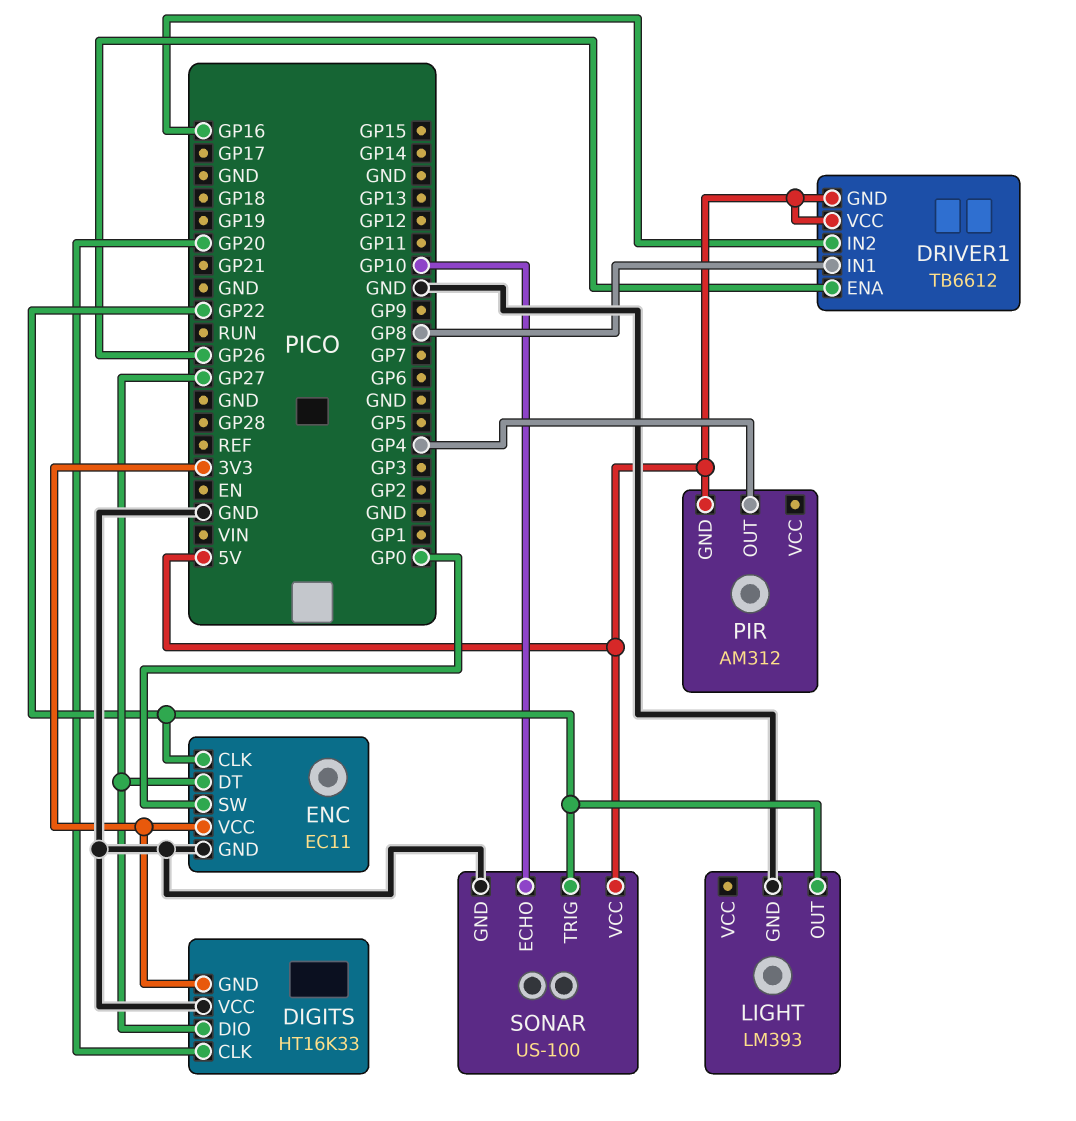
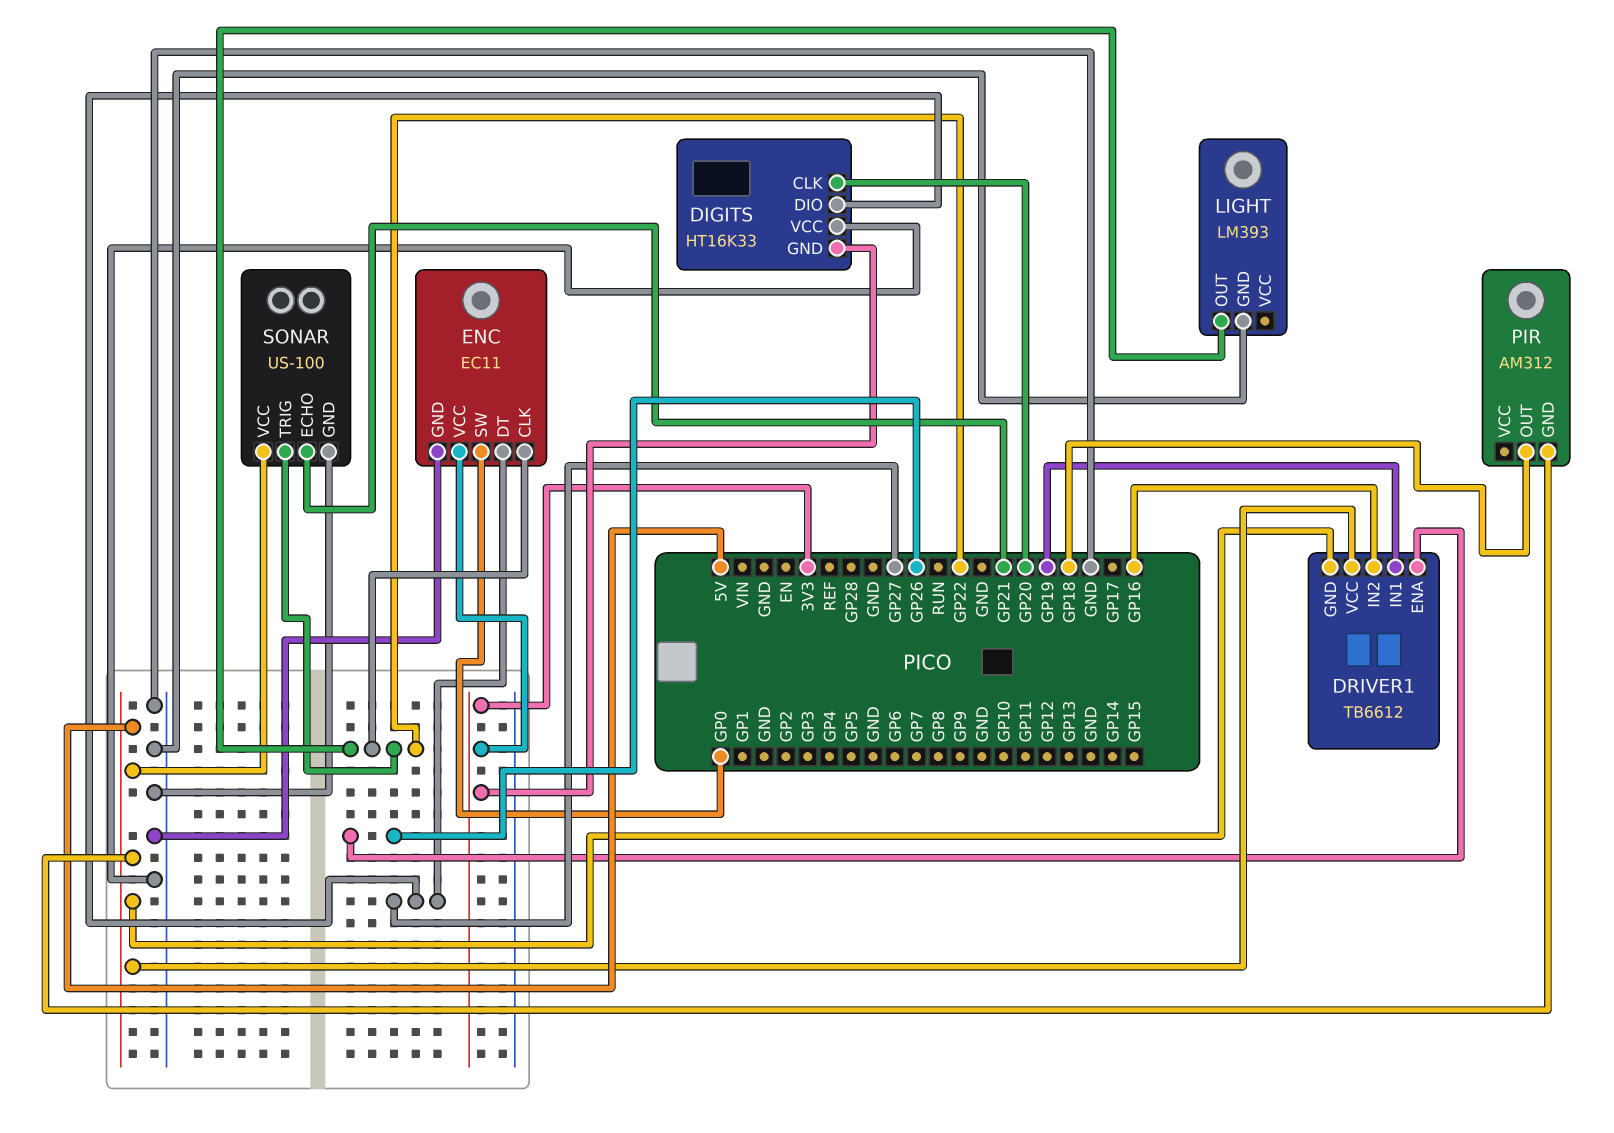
DRIVER1 pin IN1: GP8 -> GP19
PIR pin OUT: GP4 -> GP18
SONAR pin ECHO: GP10 -> GP21

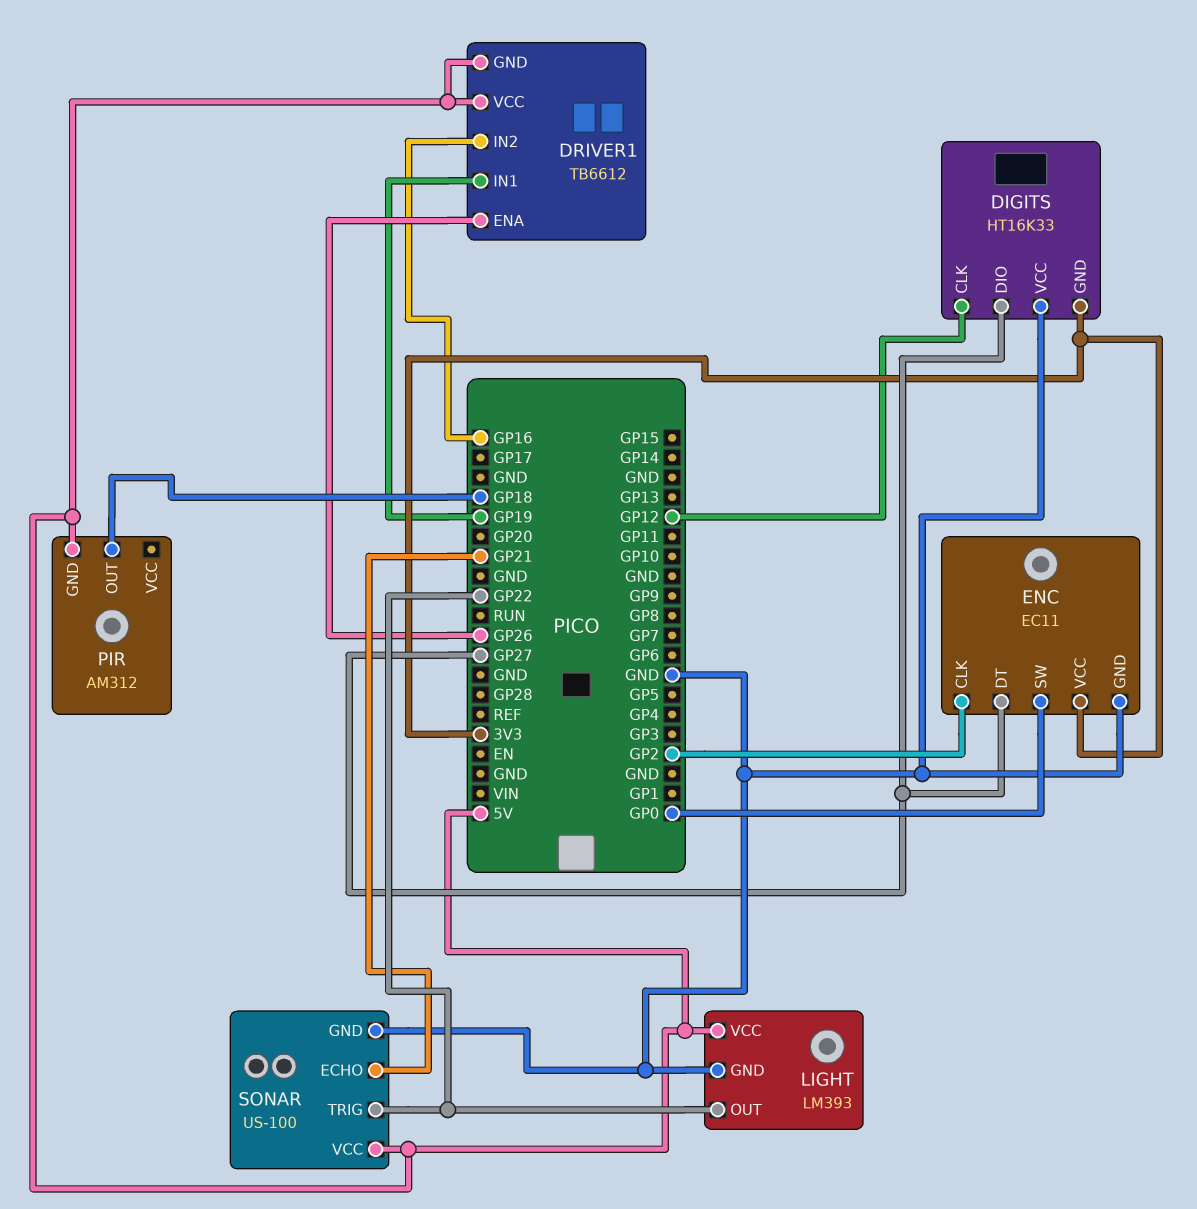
DIGITS pin CLK: GP20 -> GP12
ENC pin CLK: GP22 -> GP2
LIGHT pin VCC: none -> 5V

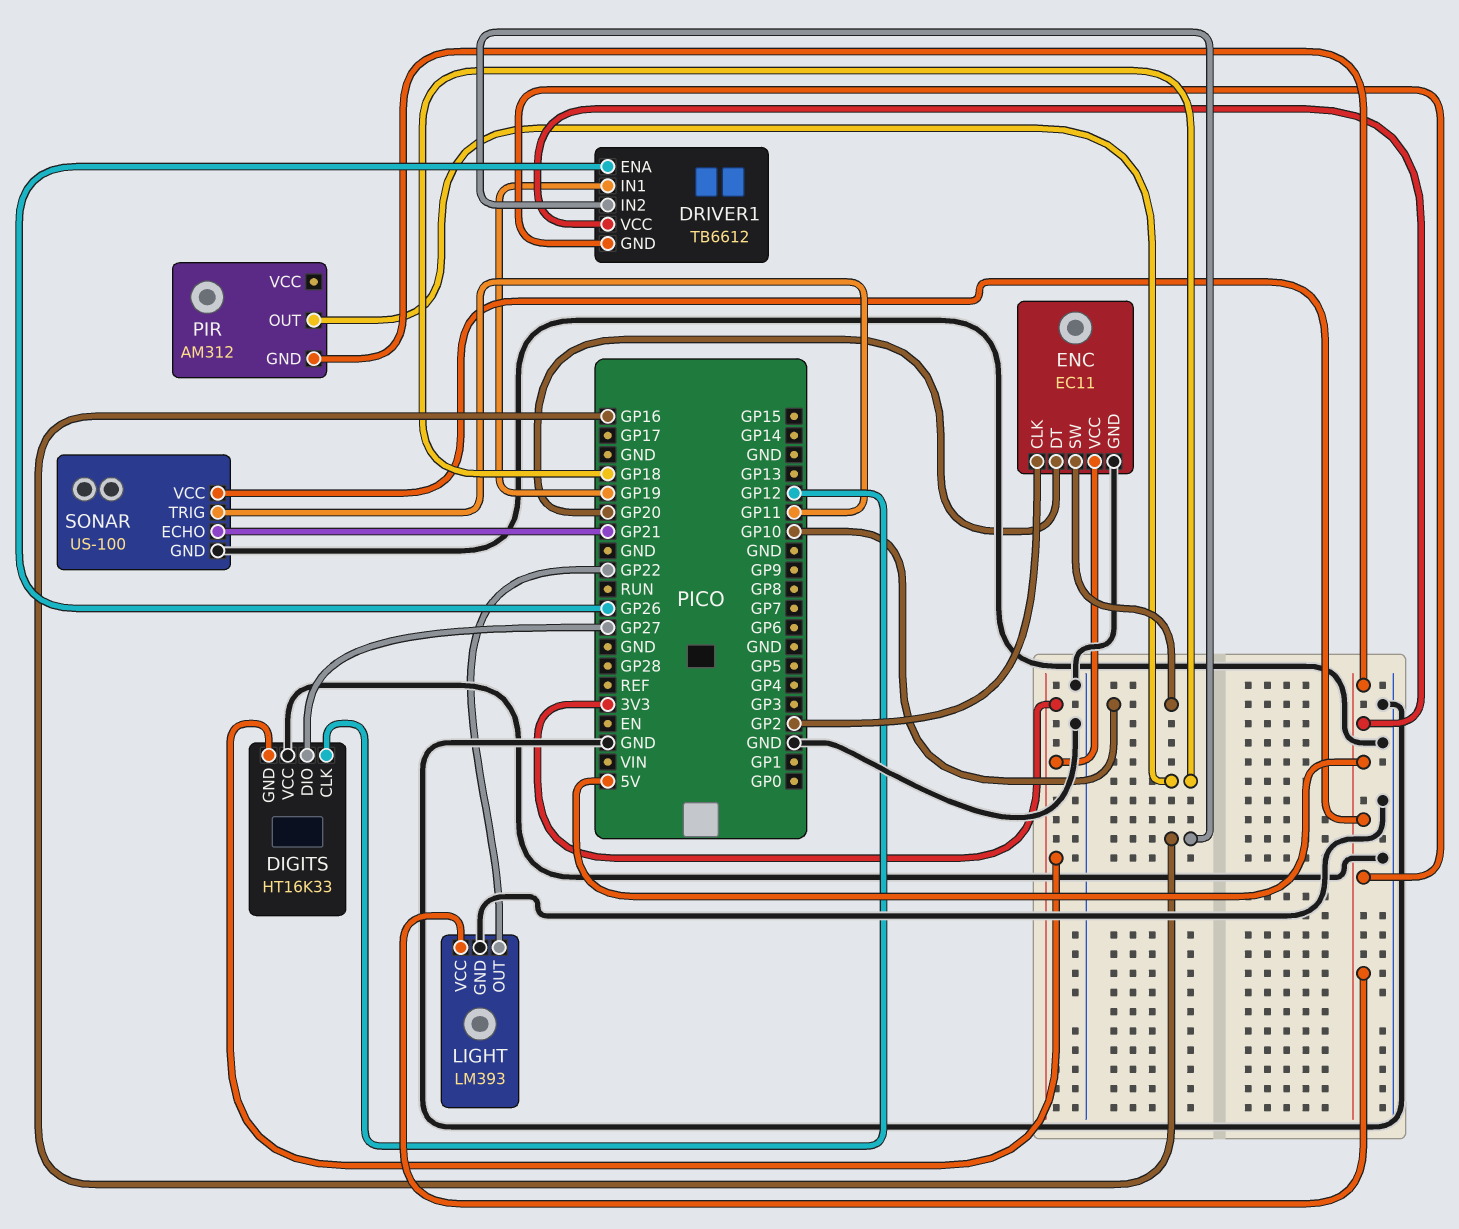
ENC pin DT: GP27 -> GP20
ENC pin SW: GP0 -> GP10
SONAR pin TRIG: GP22 -> GP11

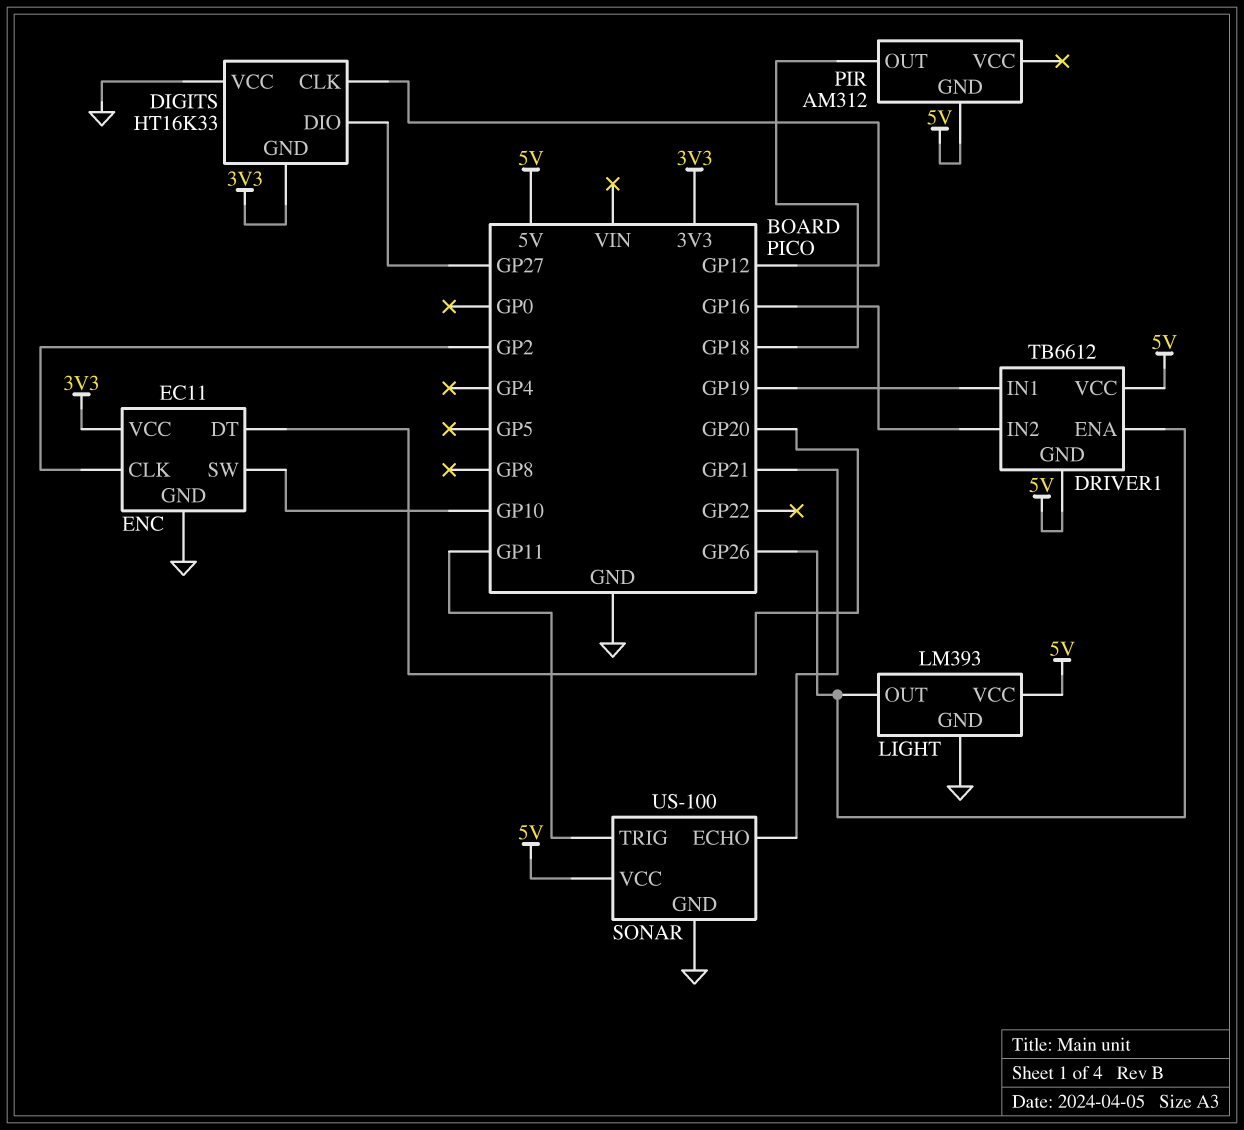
LIGHT pin OUT: GP22 -> GP26

